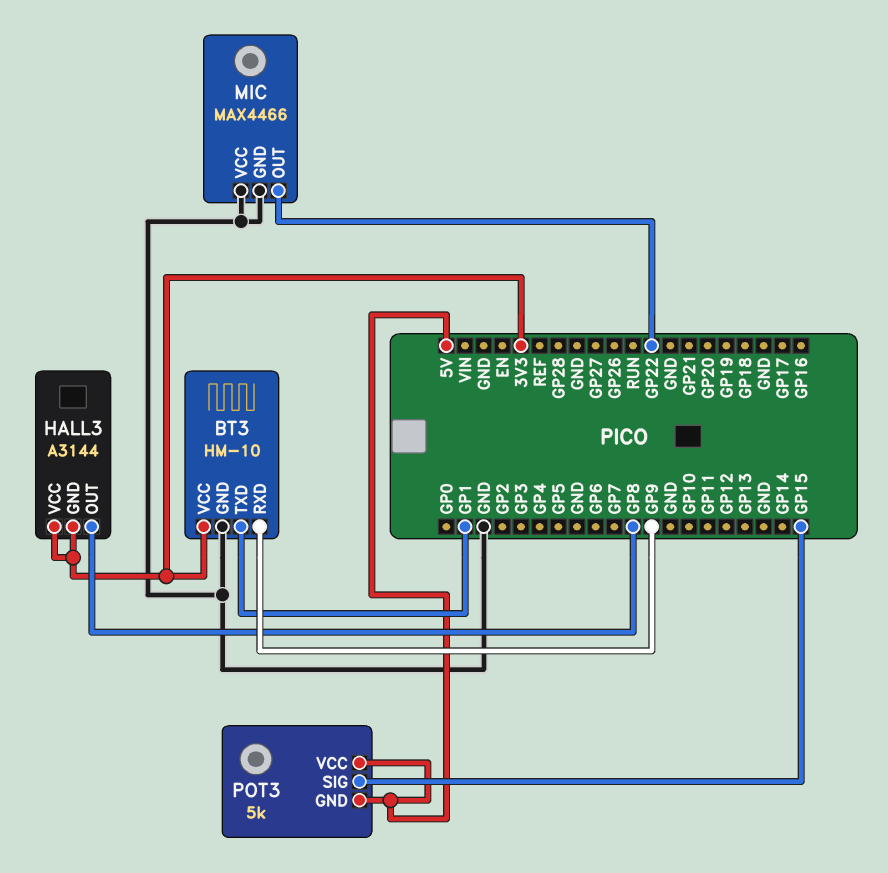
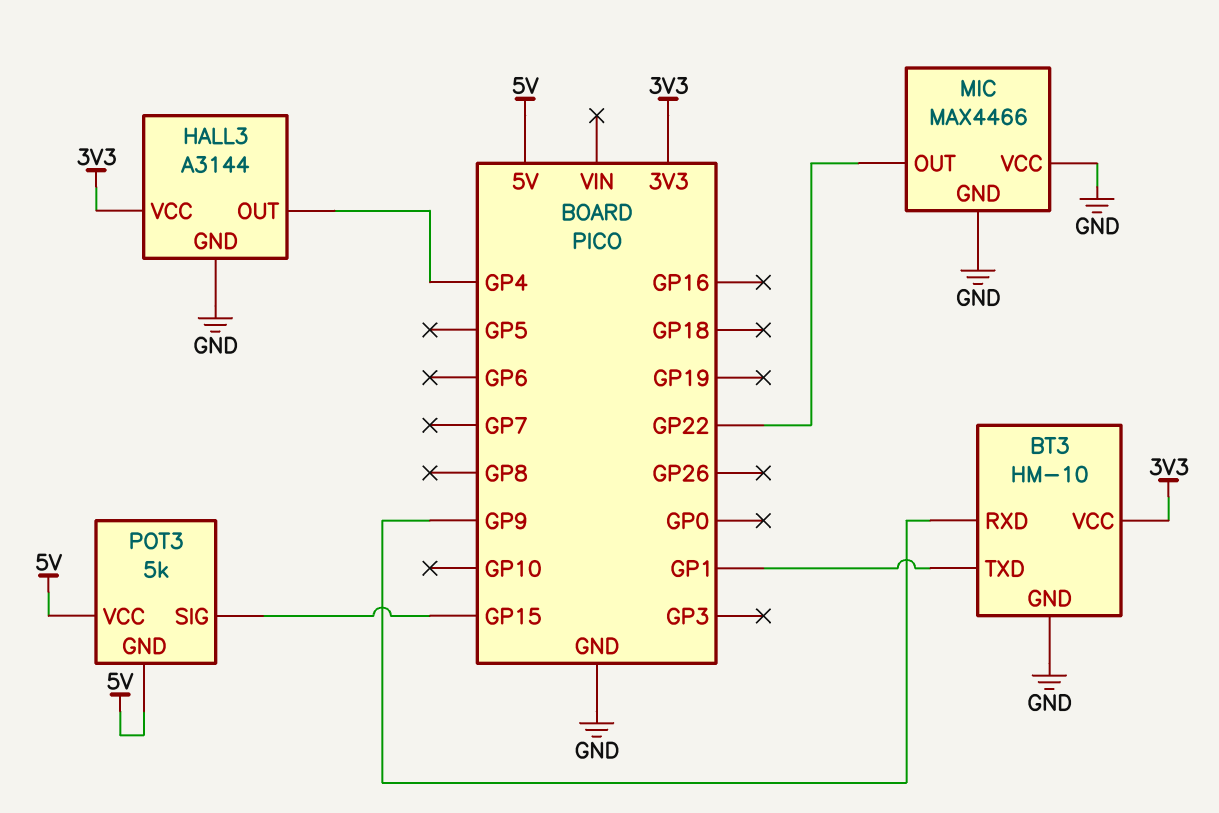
HALL3 pin GND: 3V3 -> GND
HALL3 pin OUT: GP8 -> GP4

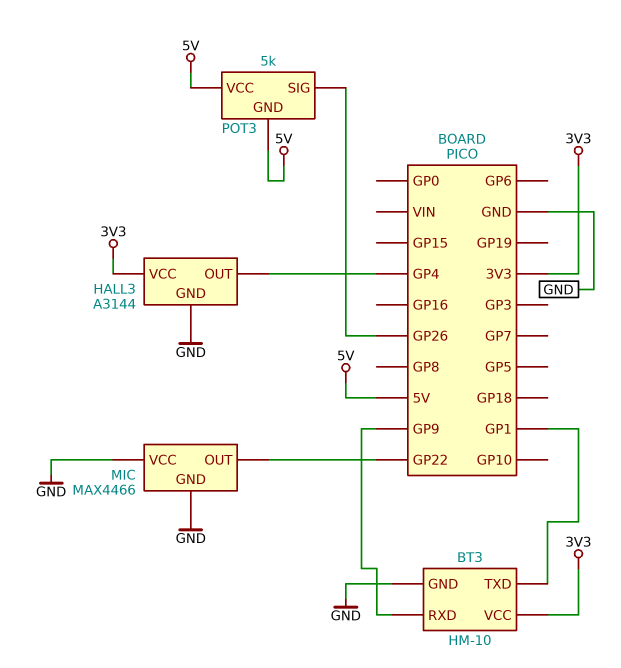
POT3 pin SIG: GP15 -> GP26

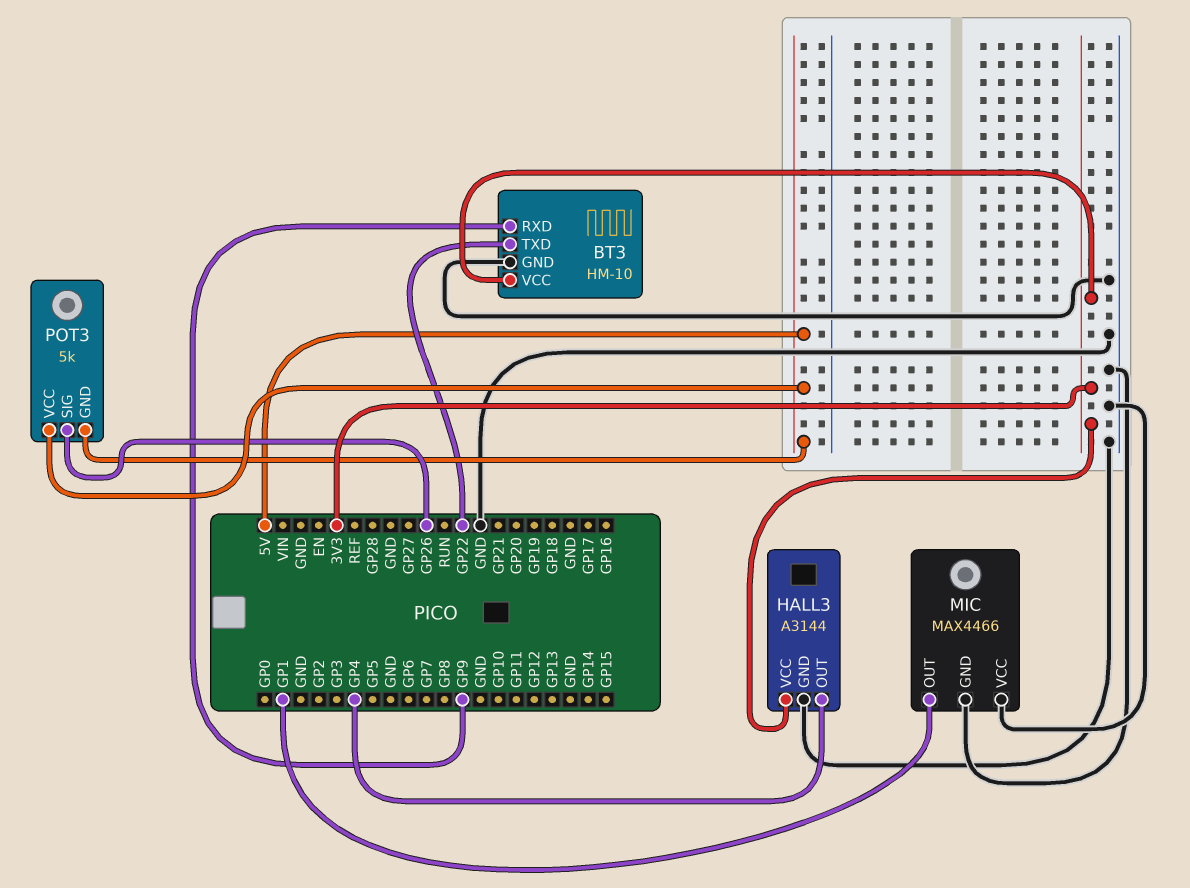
BT3 pin TXD: GP1 -> GP22
MIC pin OUT: GP22 -> GP1

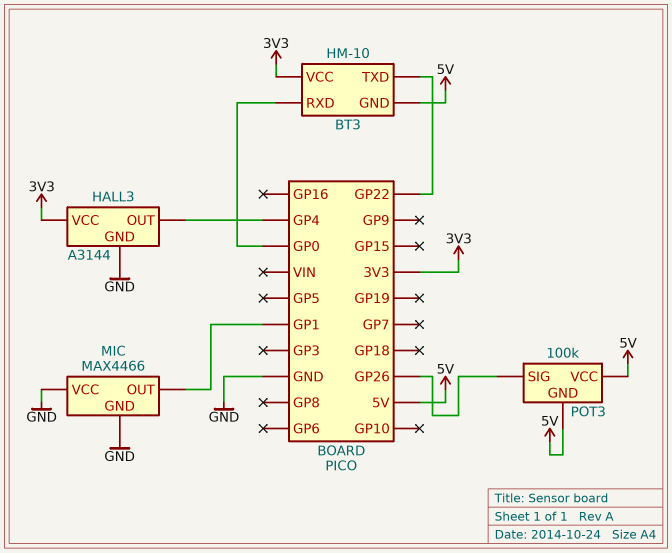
BT3 pin GND: GND -> 5V
BT3 pin RXD: GP9 -> GP0
POT3: 5k -> 100k

